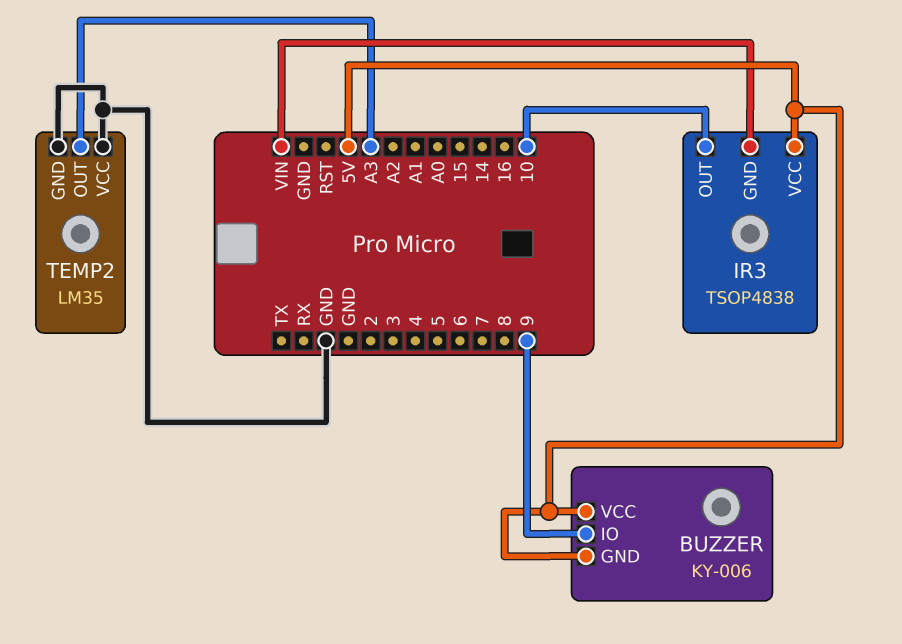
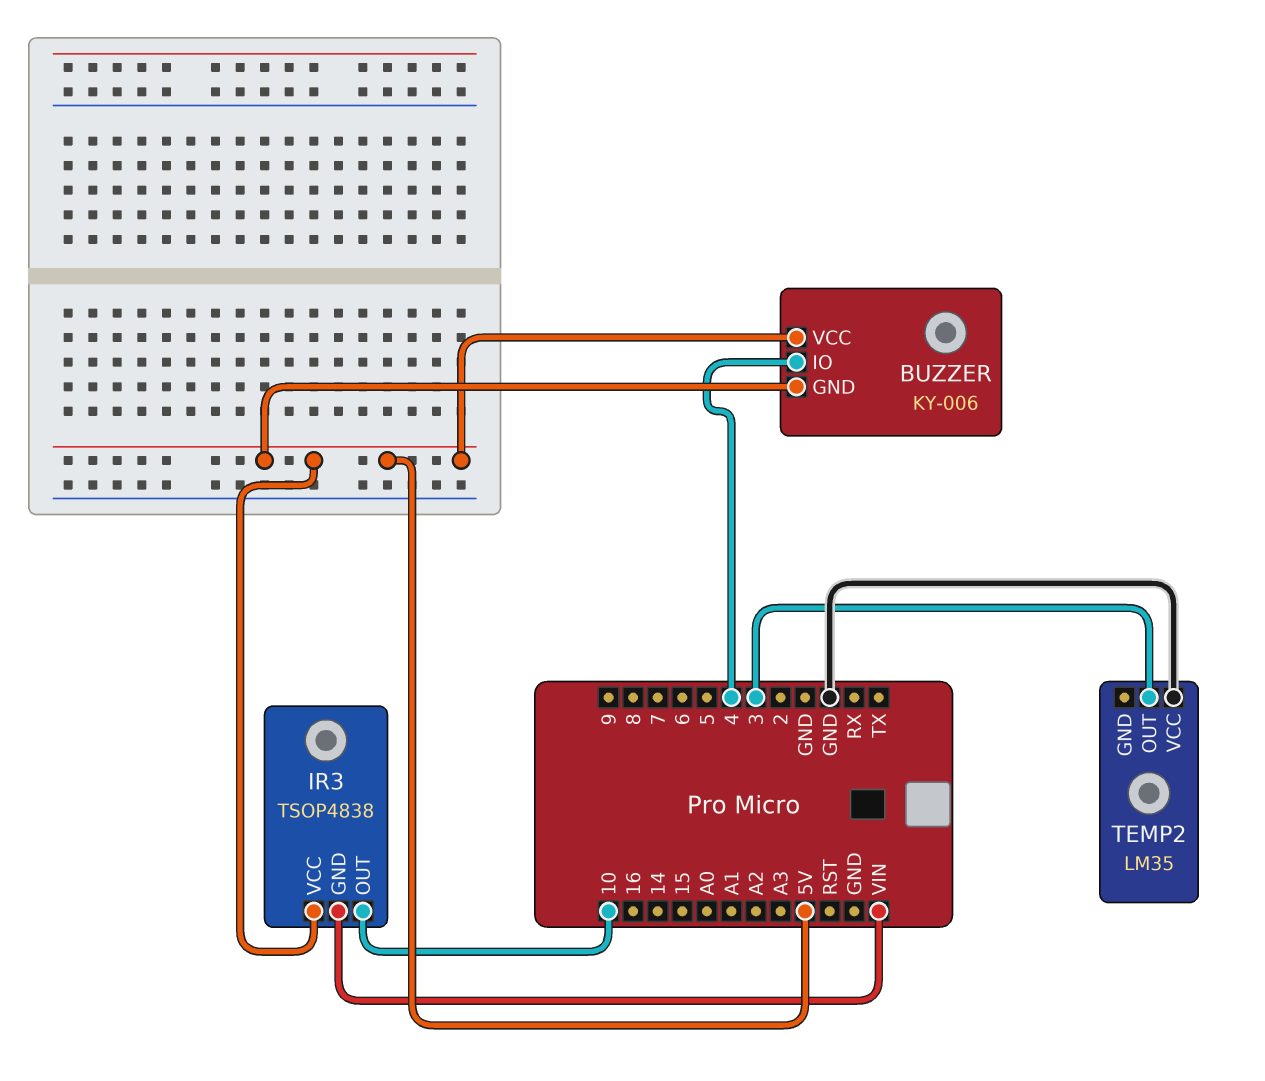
BUZZER pin IO: 9 -> 4
TEMP2 pin GND: GND -> none
TEMP2 pin OUT: A3 -> 3

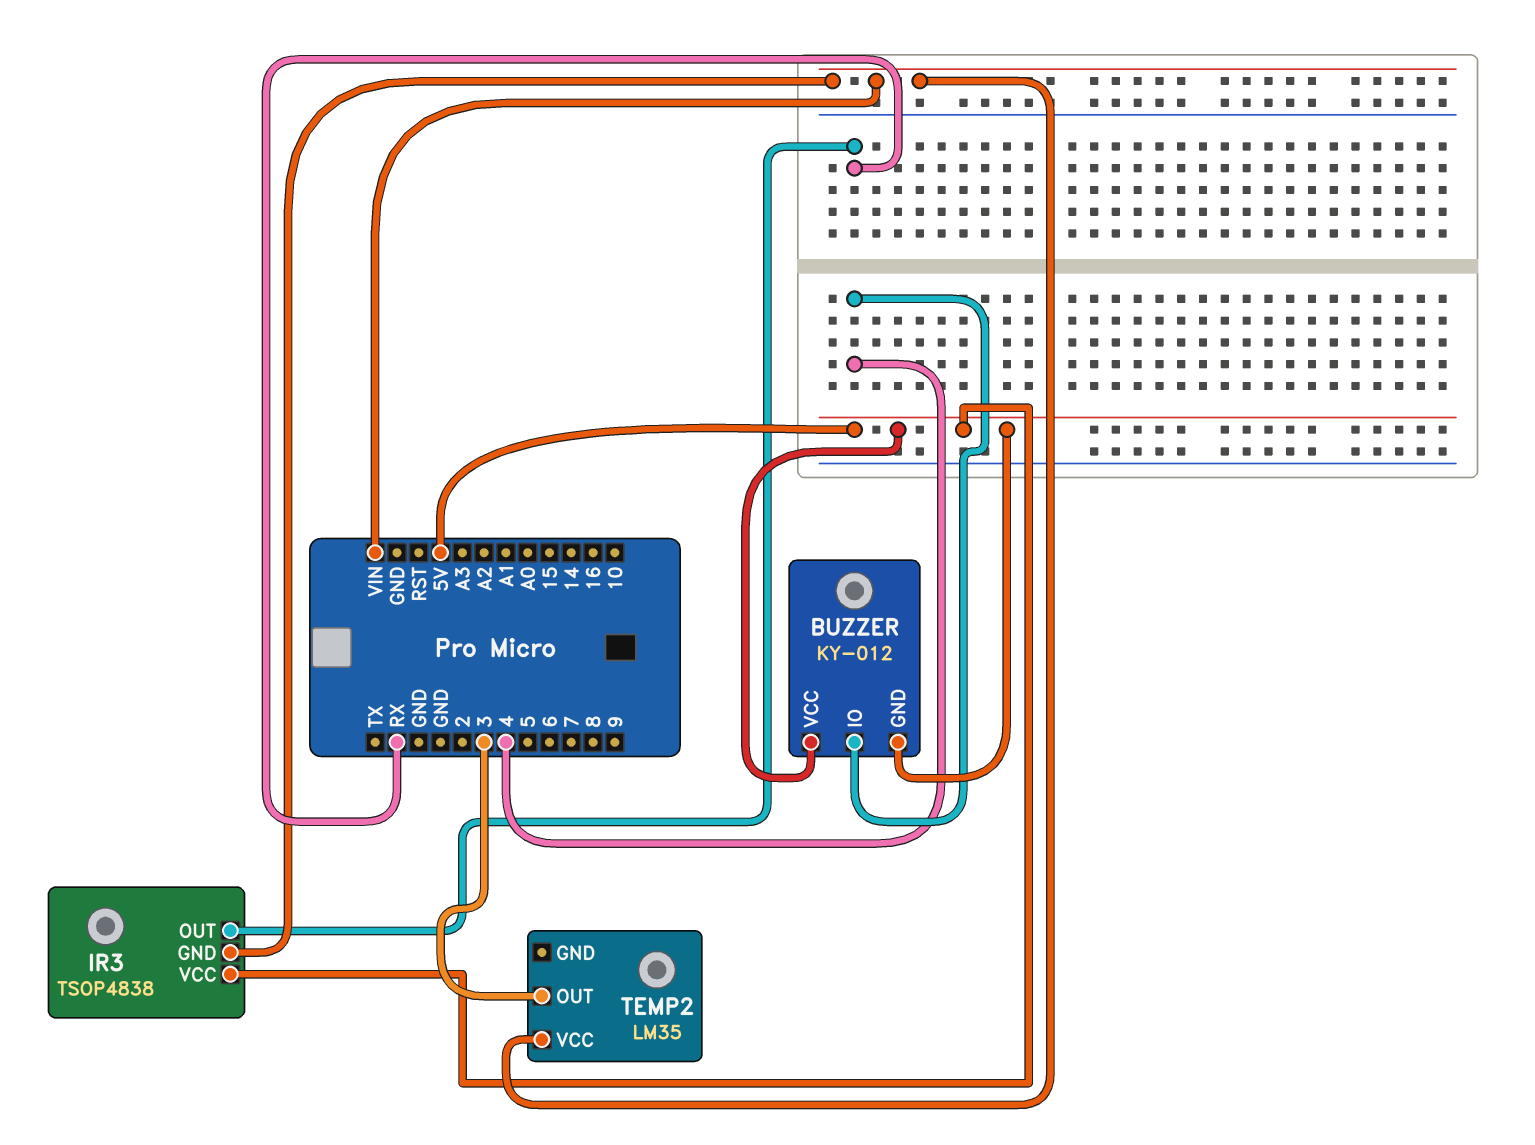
BUZZER: KY-006 -> KY-012
IR3 pin OUT: 10 -> RX
TEMP2 pin VCC: GND -> VIN

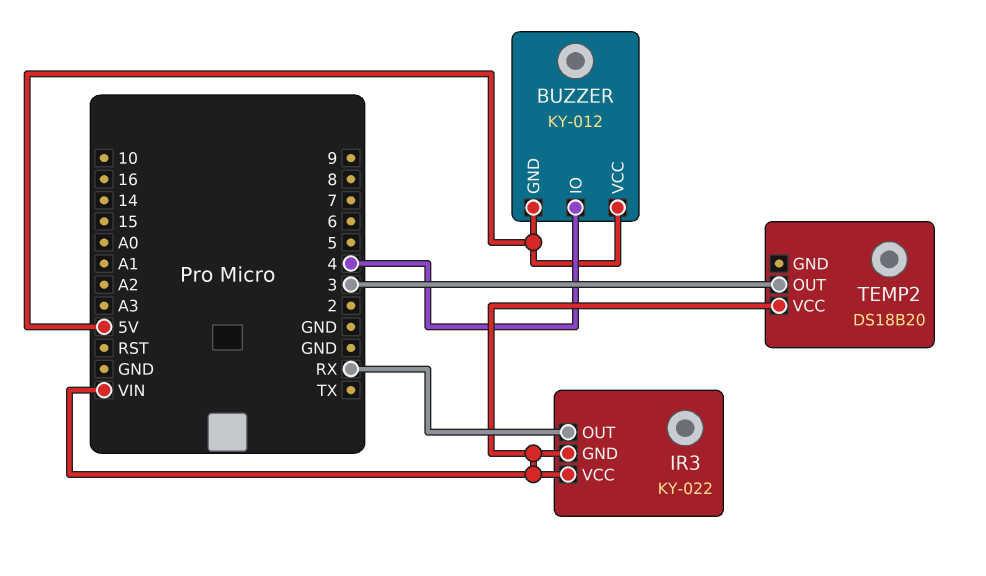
IR3: TSOP4838 -> KY-022
IR3 pin VCC: 5V -> VIN
TEMP2: LM35 -> DS18B20

